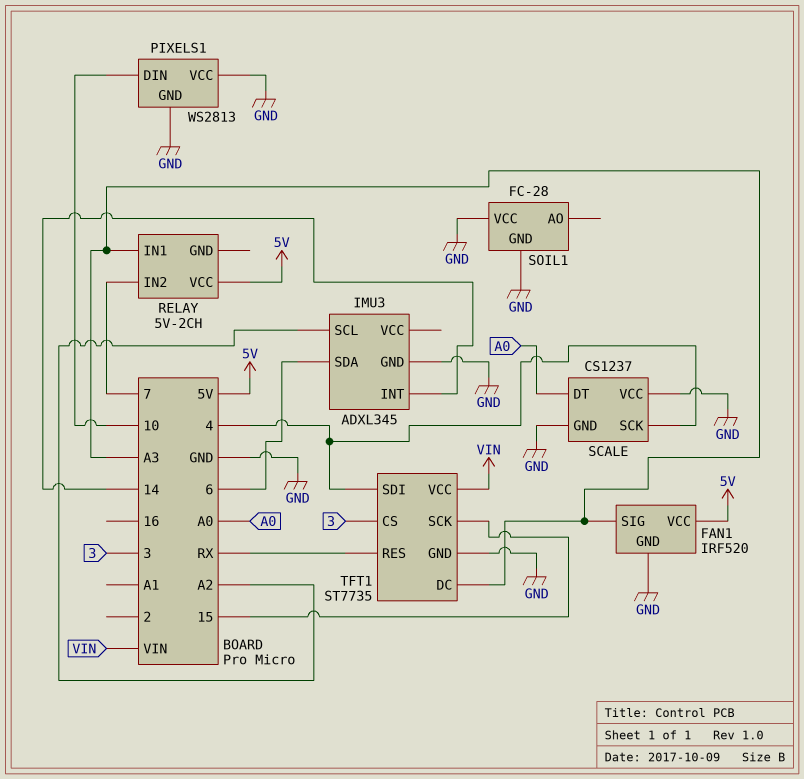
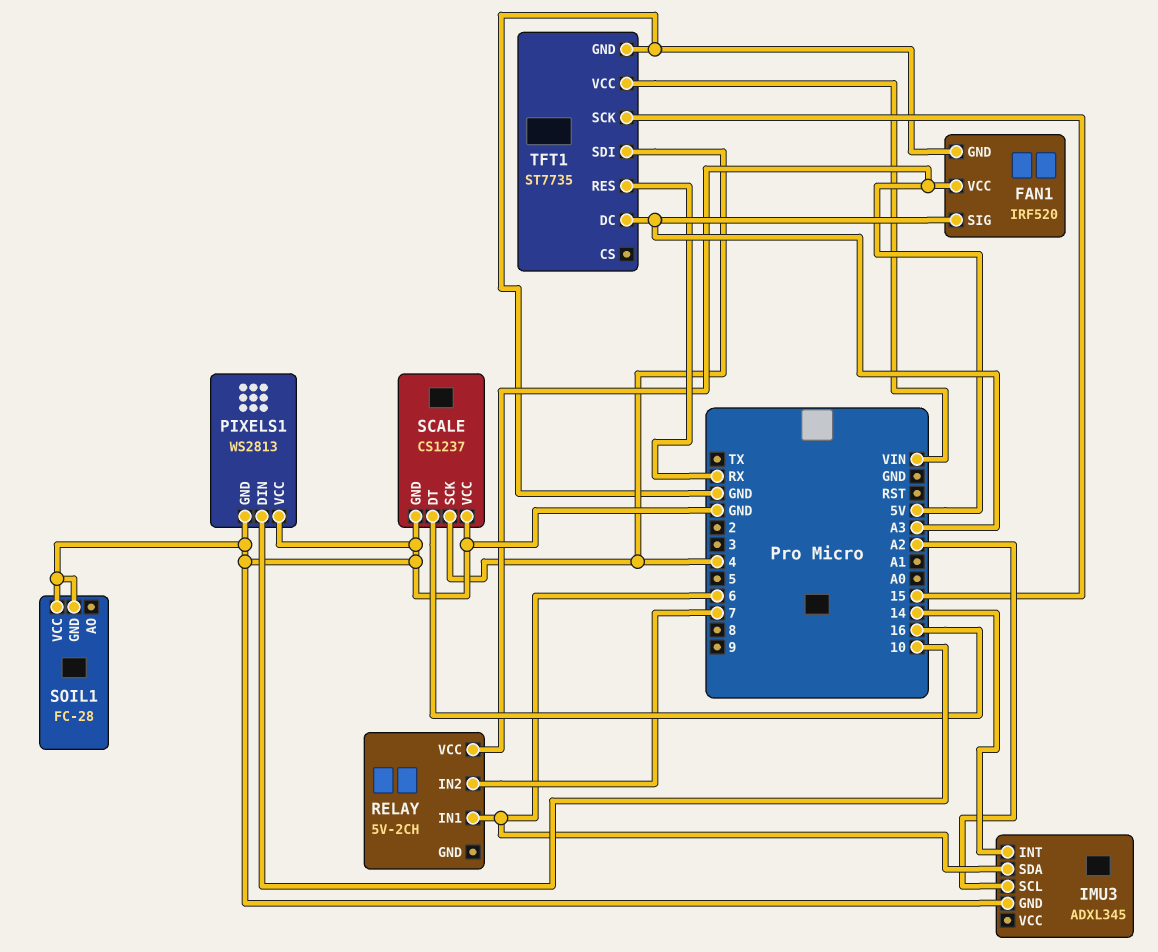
RELAY pin IN1: A3 -> 6
SCALE pin DT: A0 -> 16
TFT1 pin CS: 3 -> none

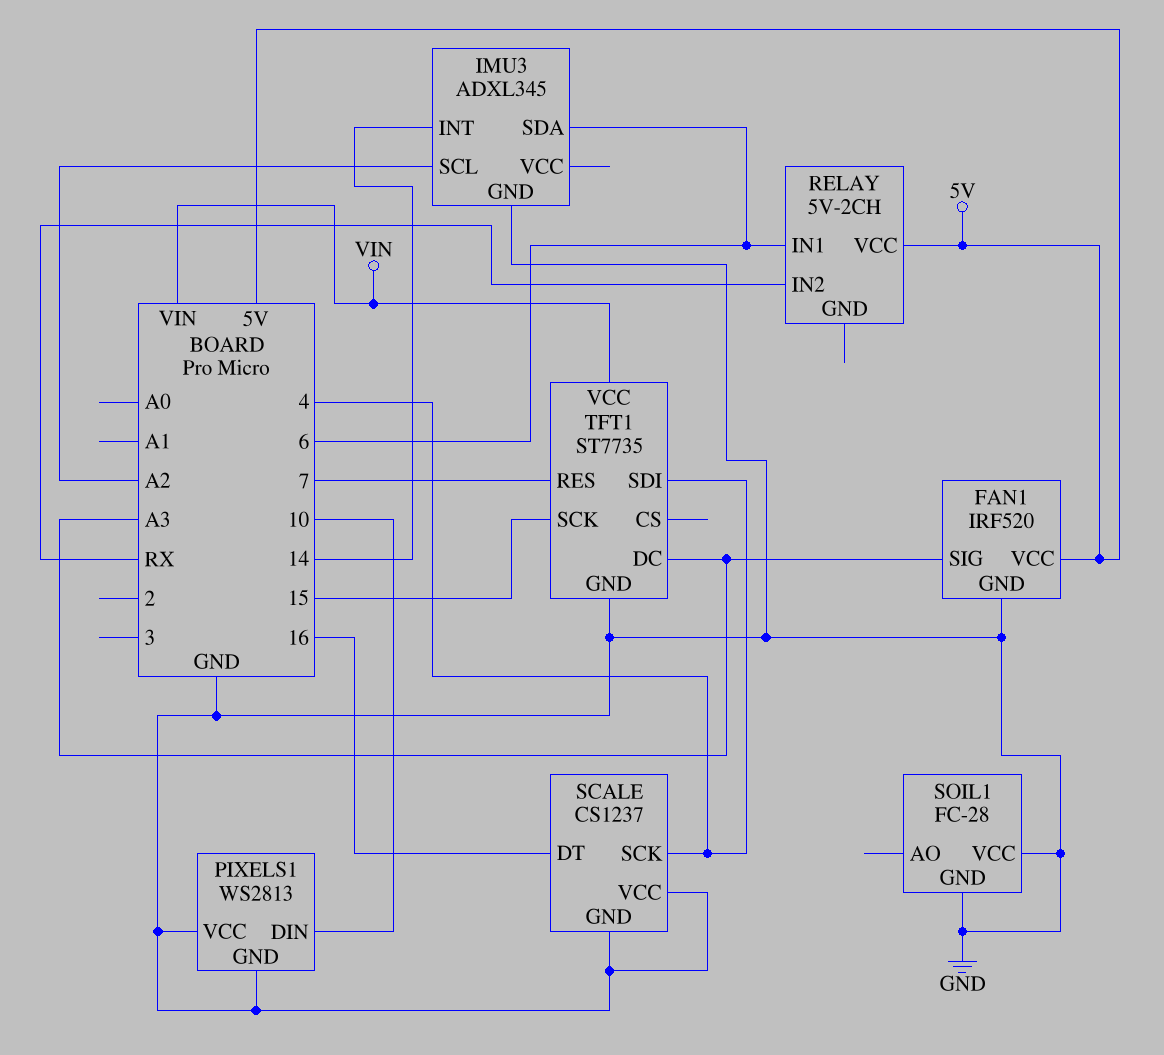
RELAY pin IN2: 7 -> RX
TFT1 pin RES: RX -> 7

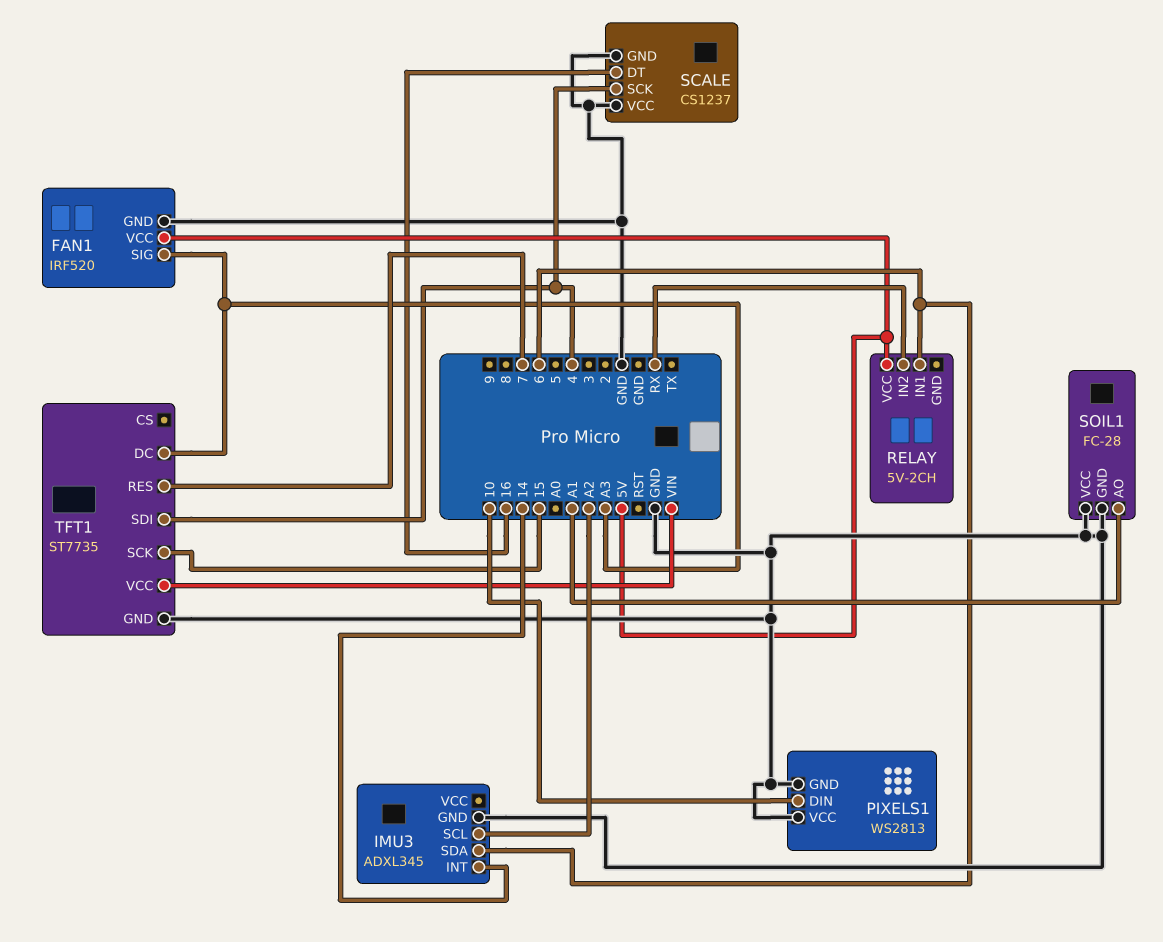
SOIL1 pin AO: none -> A1

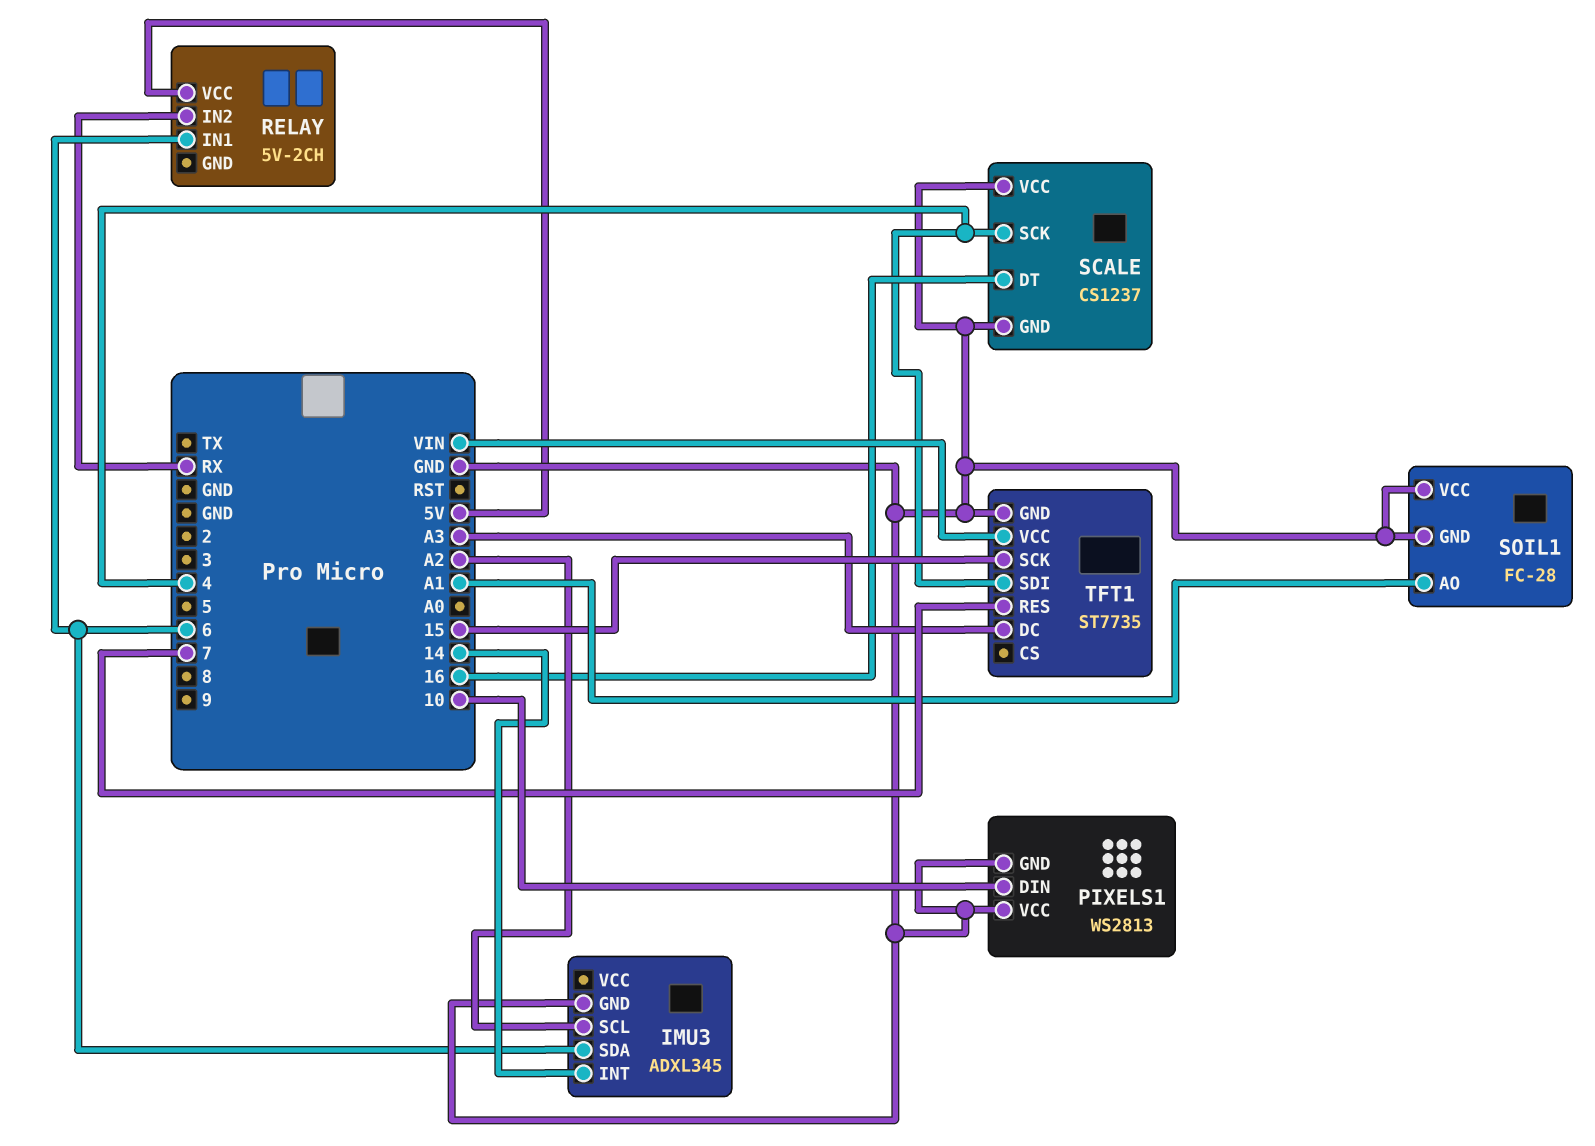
FAN1: IRF520 -> none
FAN1 pin GND: GND -> none
FAN1 pin SIG: A3 -> none
FAN1 pin VCC: 5V -> none

